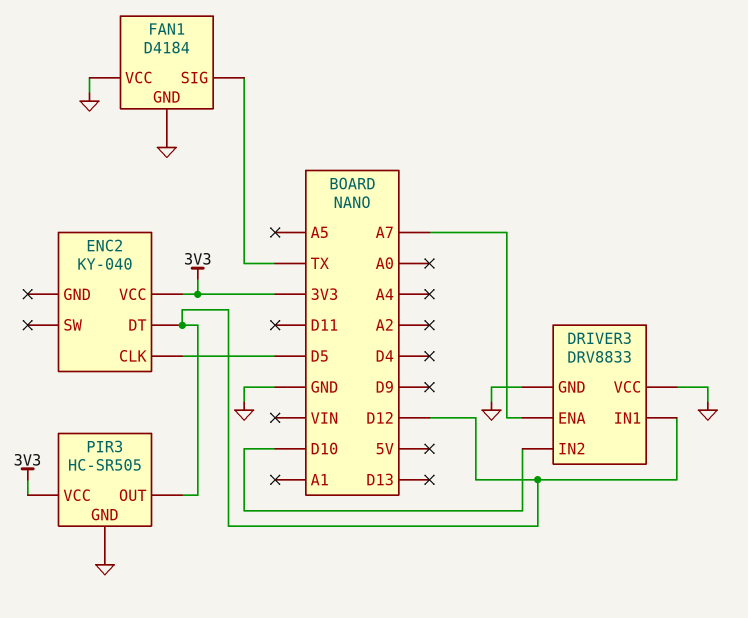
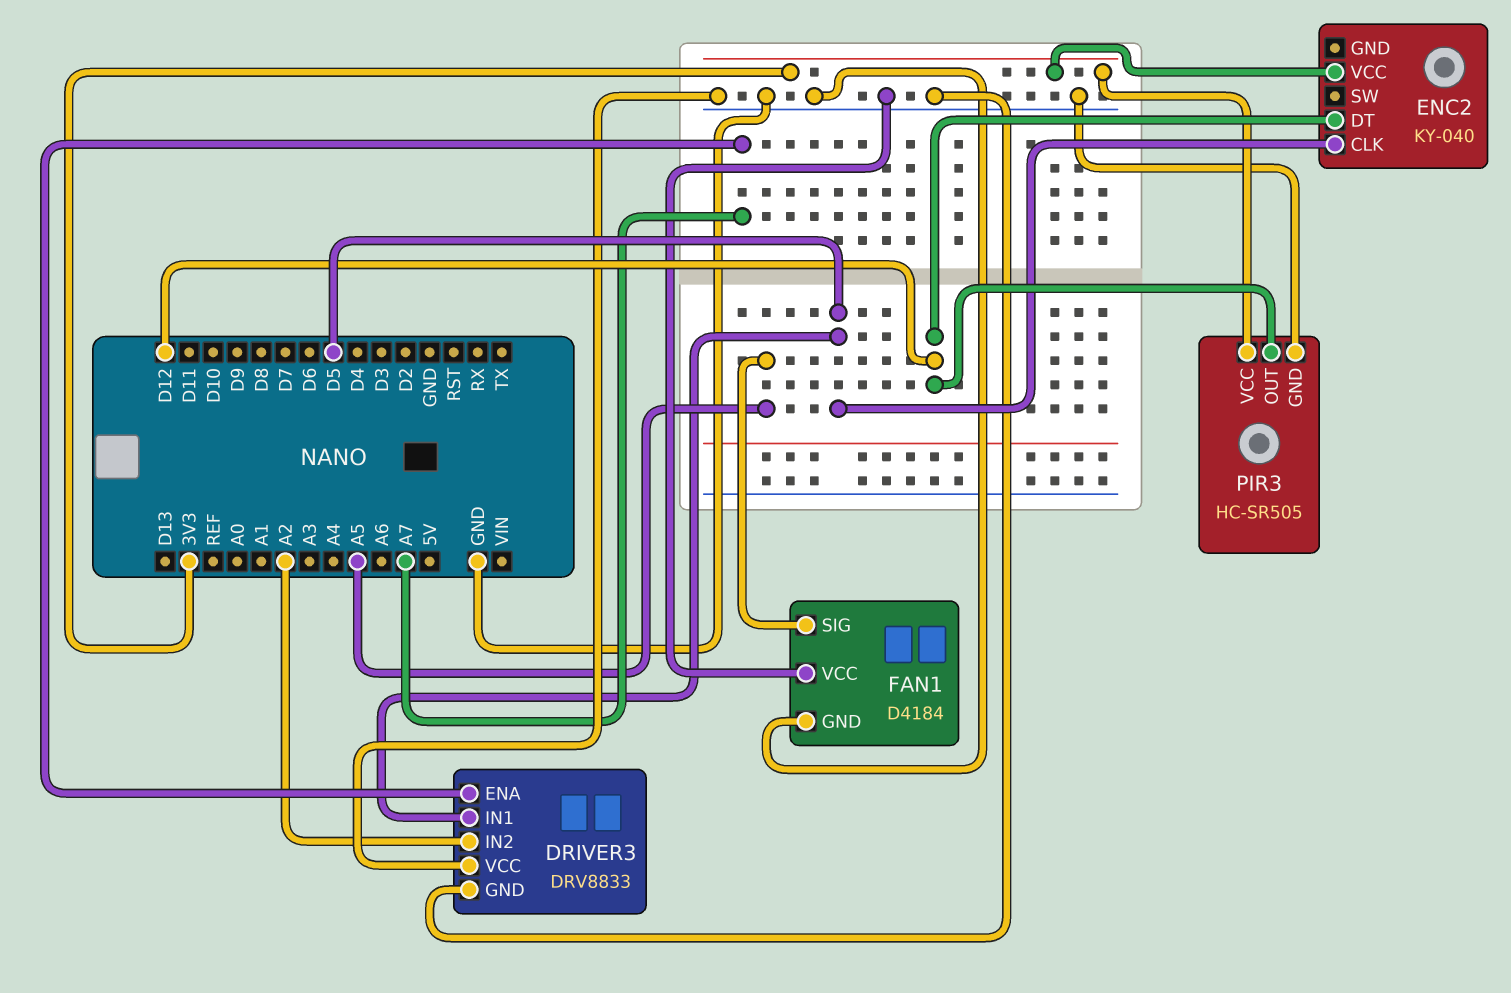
DRIVER3 pin IN1: D12 -> D5
DRIVER3 pin IN2: D10 -> A2
FAN1 pin SIG: TX -> A5

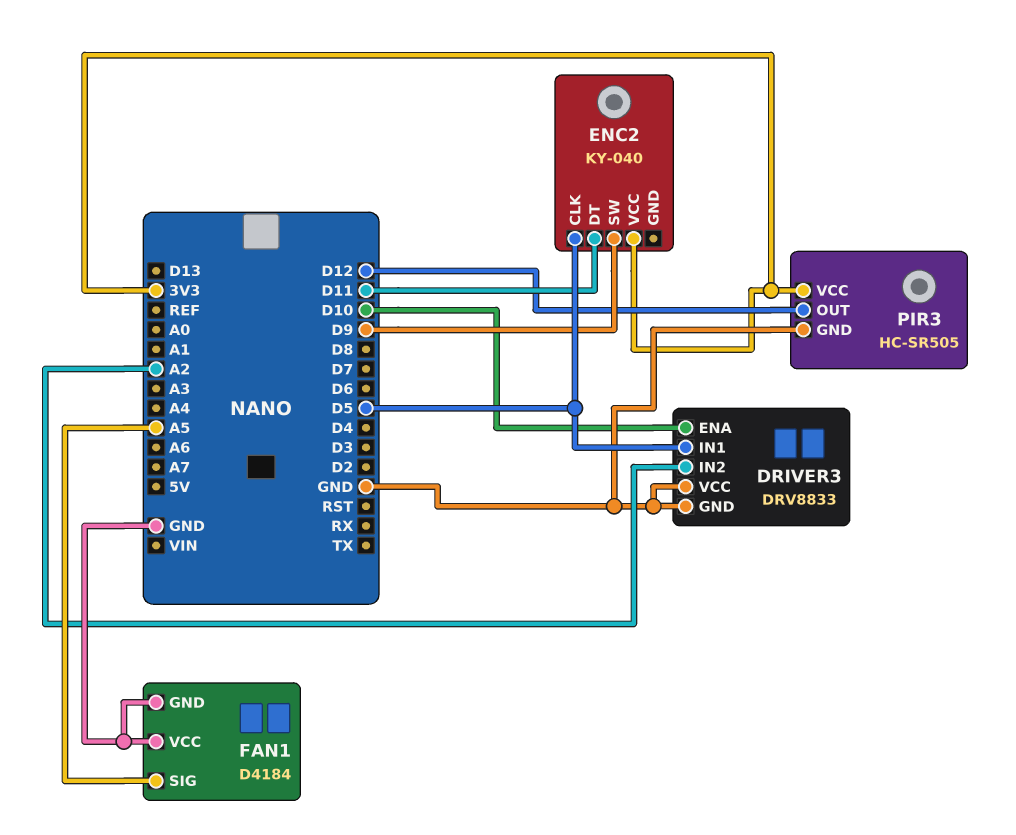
DRIVER3 pin ENA: A7 -> D10
ENC2 pin DT: D12 -> D11
ENC2 pin SW: none -> D9

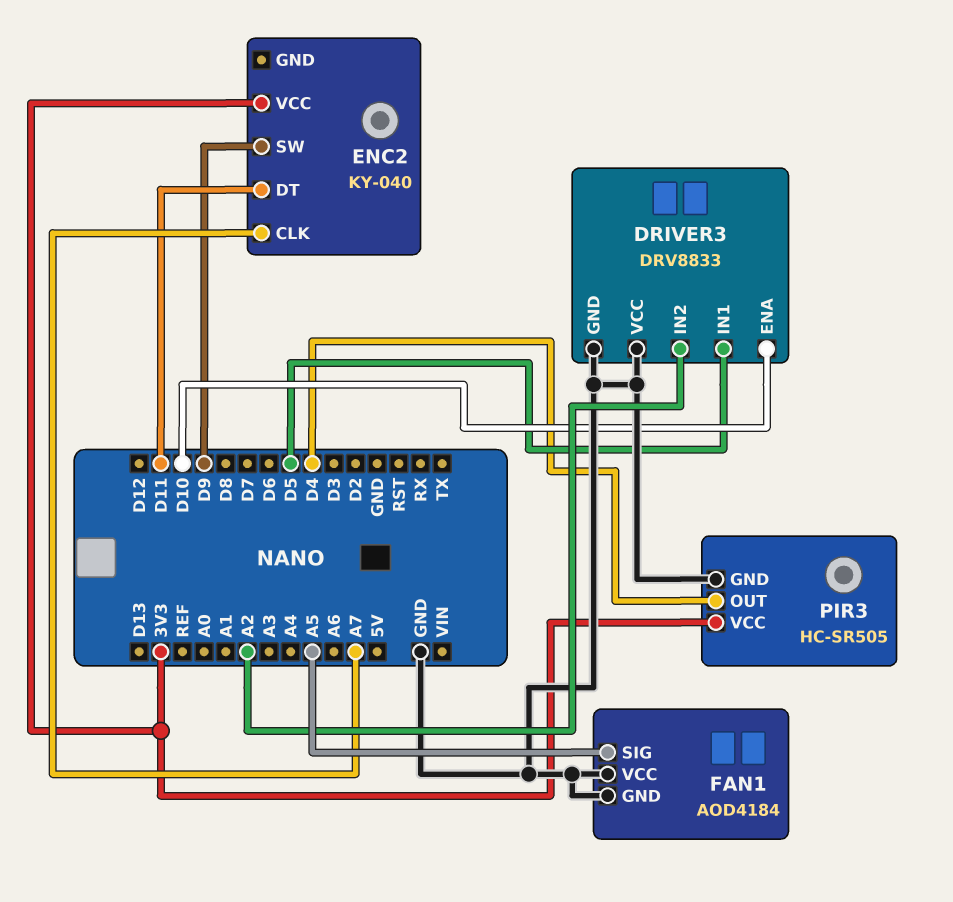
ENC2 pin CLK: D5 -> A7
FAN1: D4184 -> AOD4184
PIR3 pin OUT: D12 -> D4

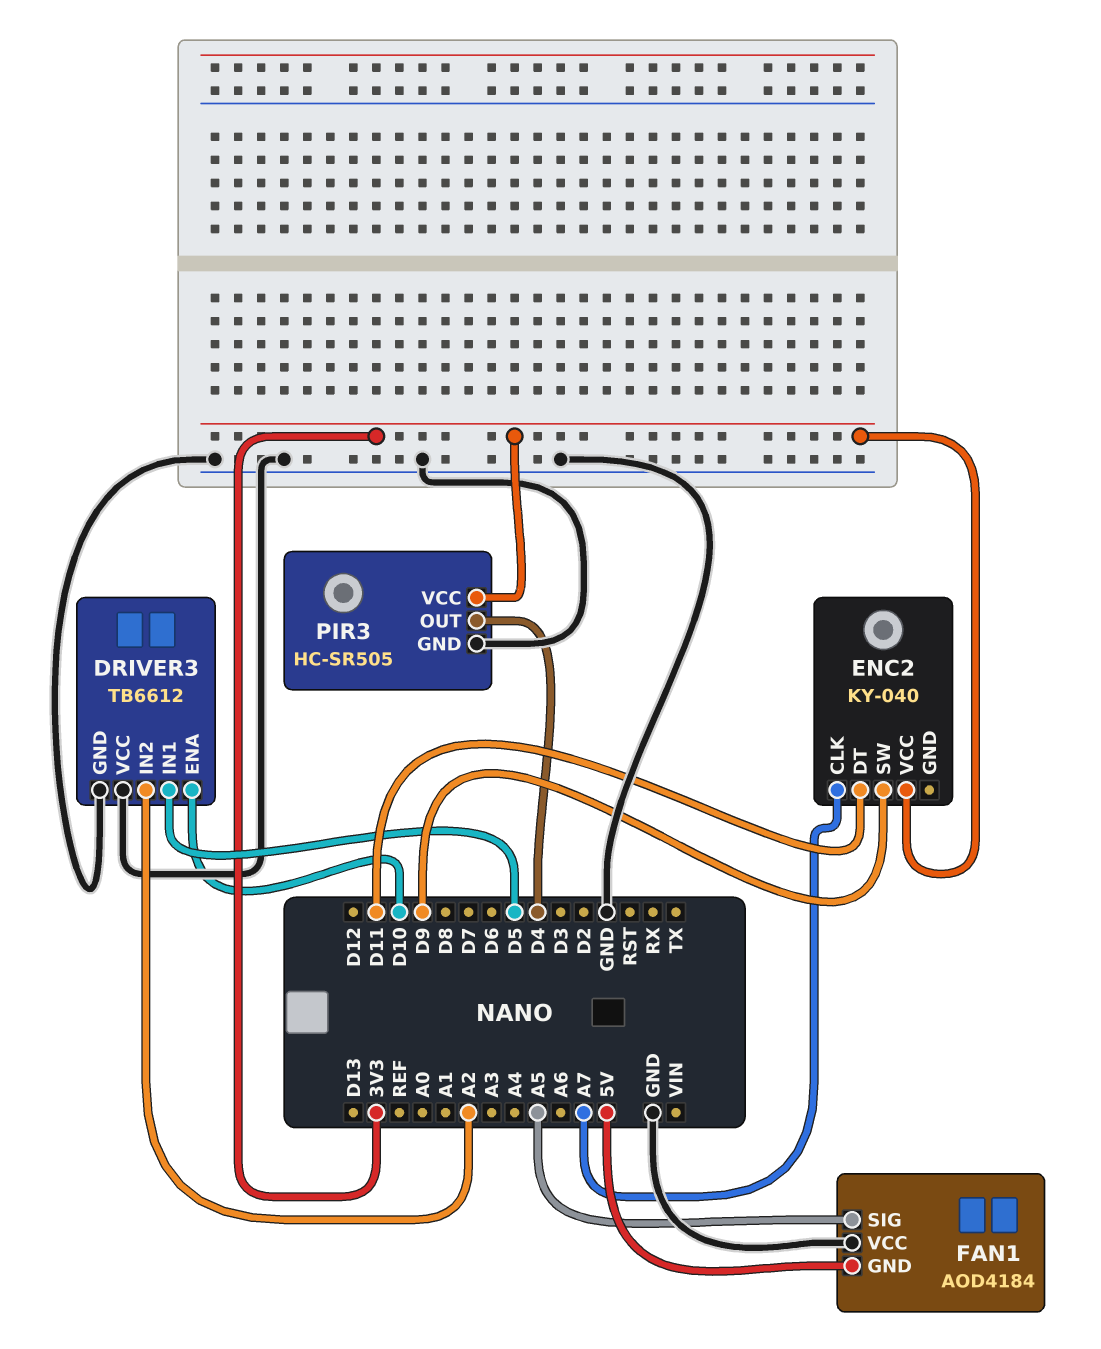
DRIVER3: DRV8833 -> TB6612
FAN1 pin GND: GND -> 5V

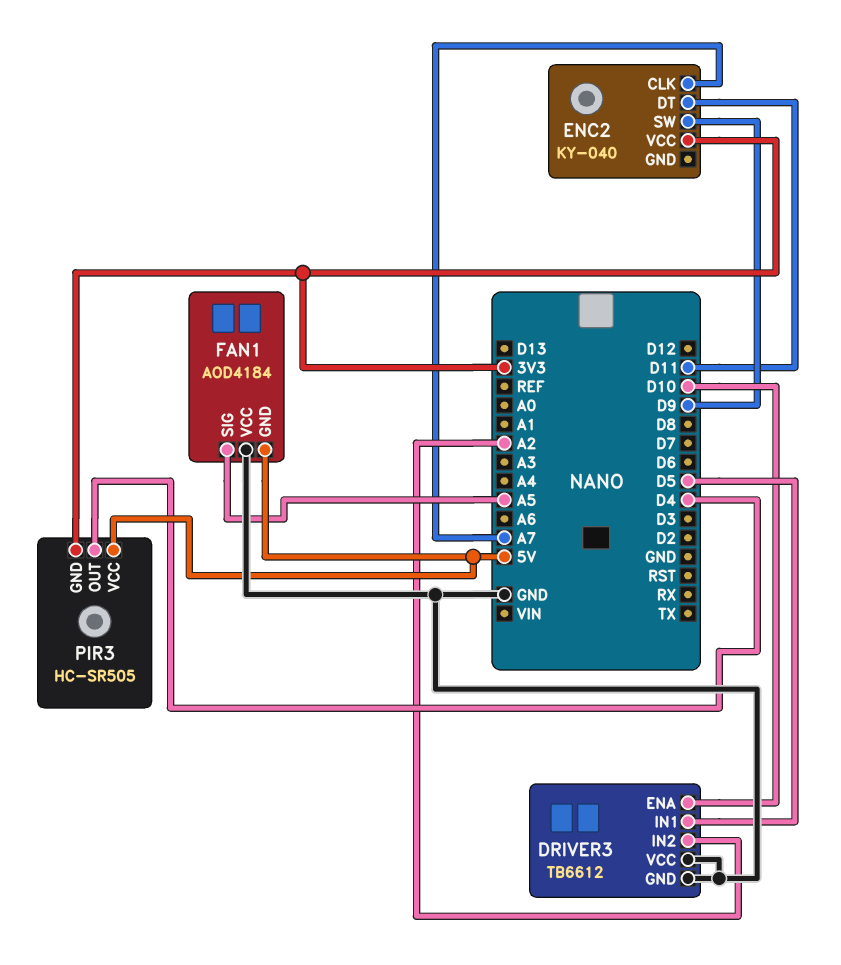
PIR3 pin GND: GND -> 3V3
PIR3 pin VCC: 3V3 -> 5V

